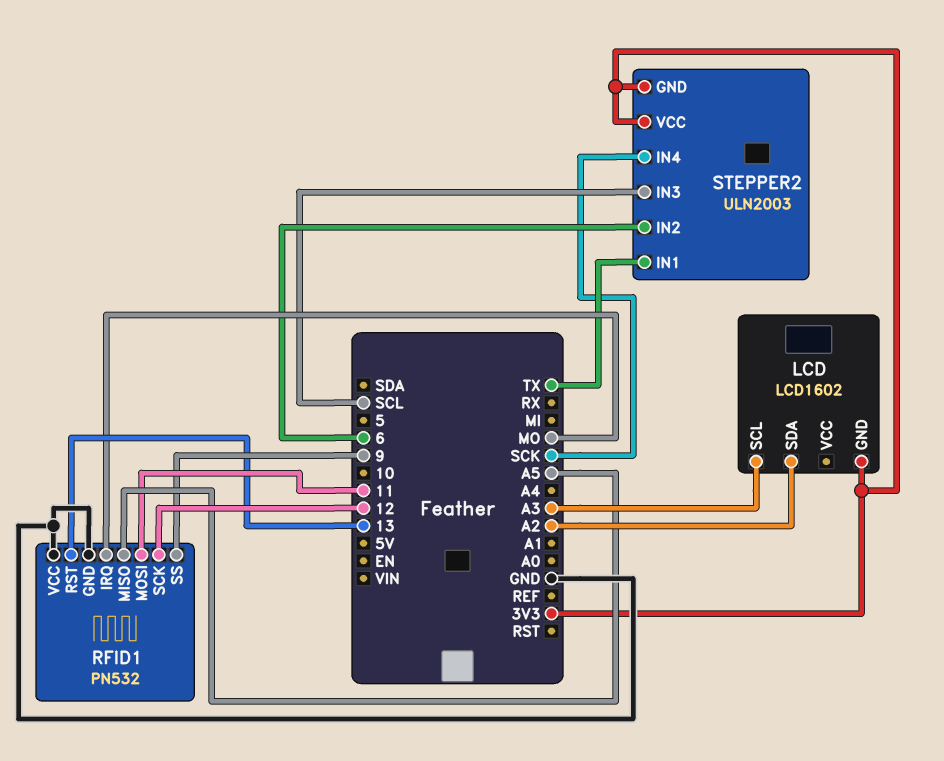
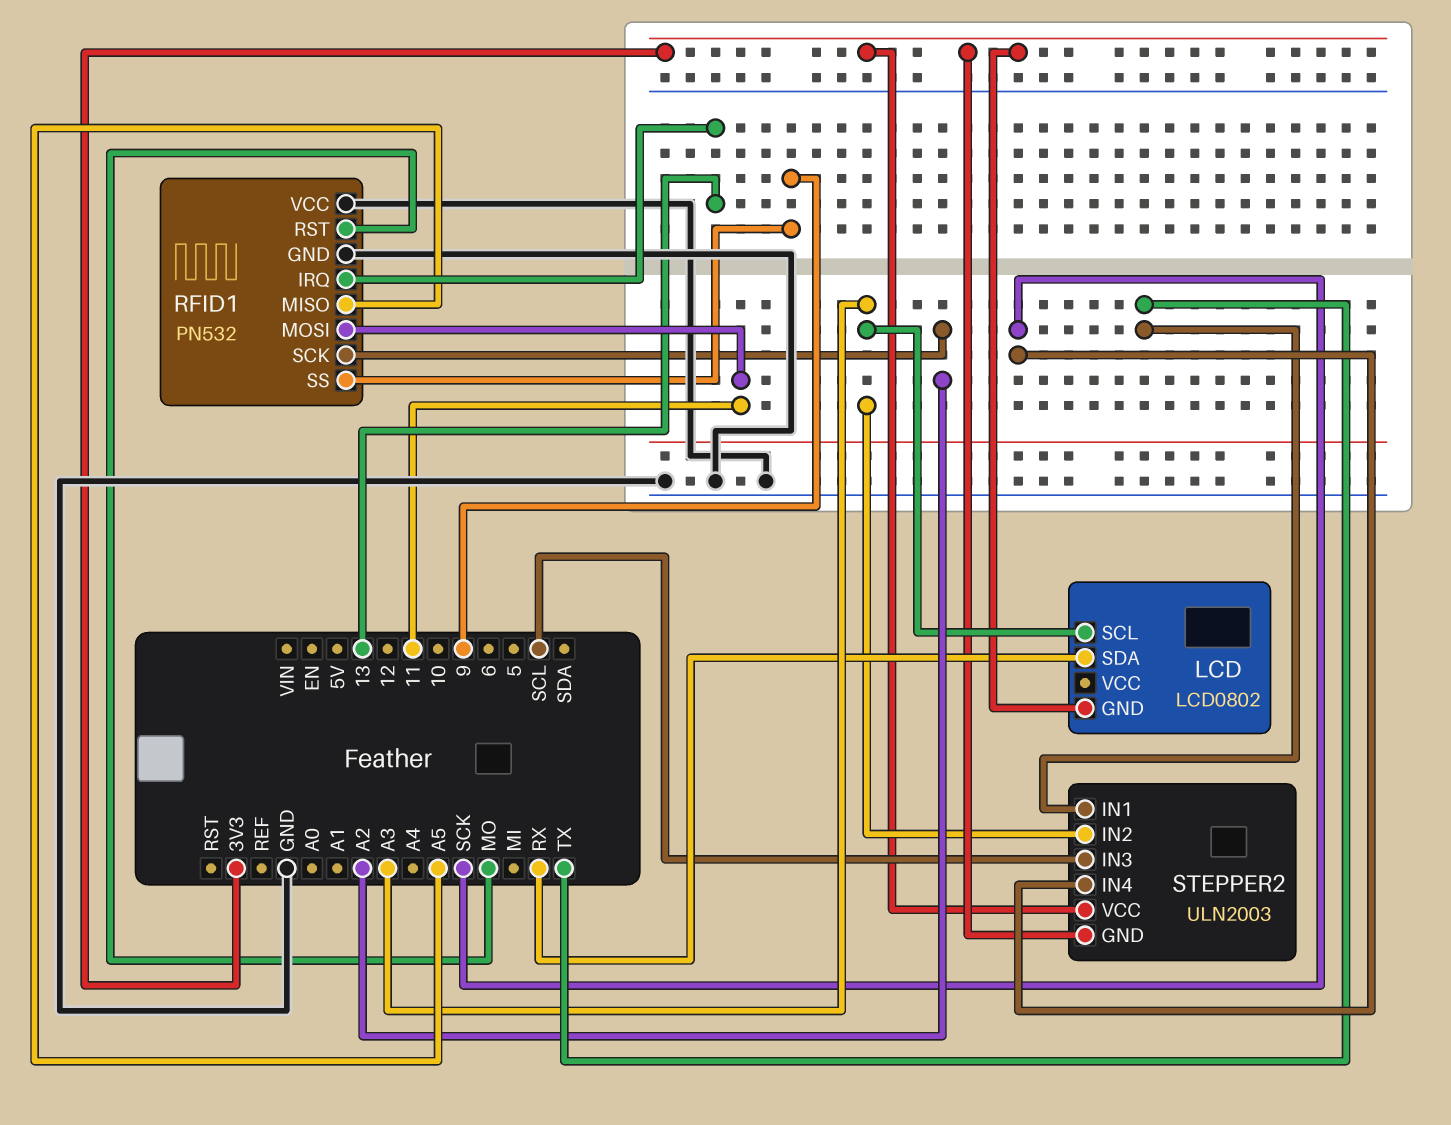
LCD: LCD1602 -> LCD0802
LCD pin SDA: A2 -> RX
RFID1 pin IRQ: MO -> 13
RFID1 pin RST: 13 -> MO
RFID1 pin SCK: 12 -> A2
STEPPER2 pin IN2: 6 -> A3

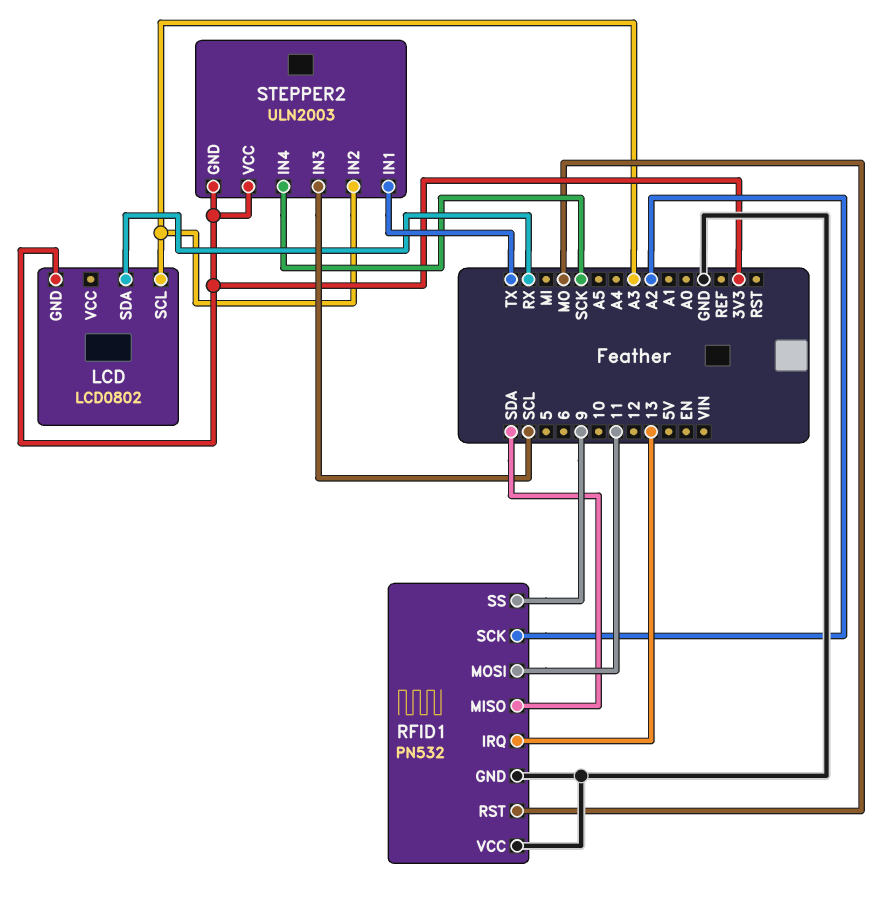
RFID1 pin MISO: A5 -> SDA

